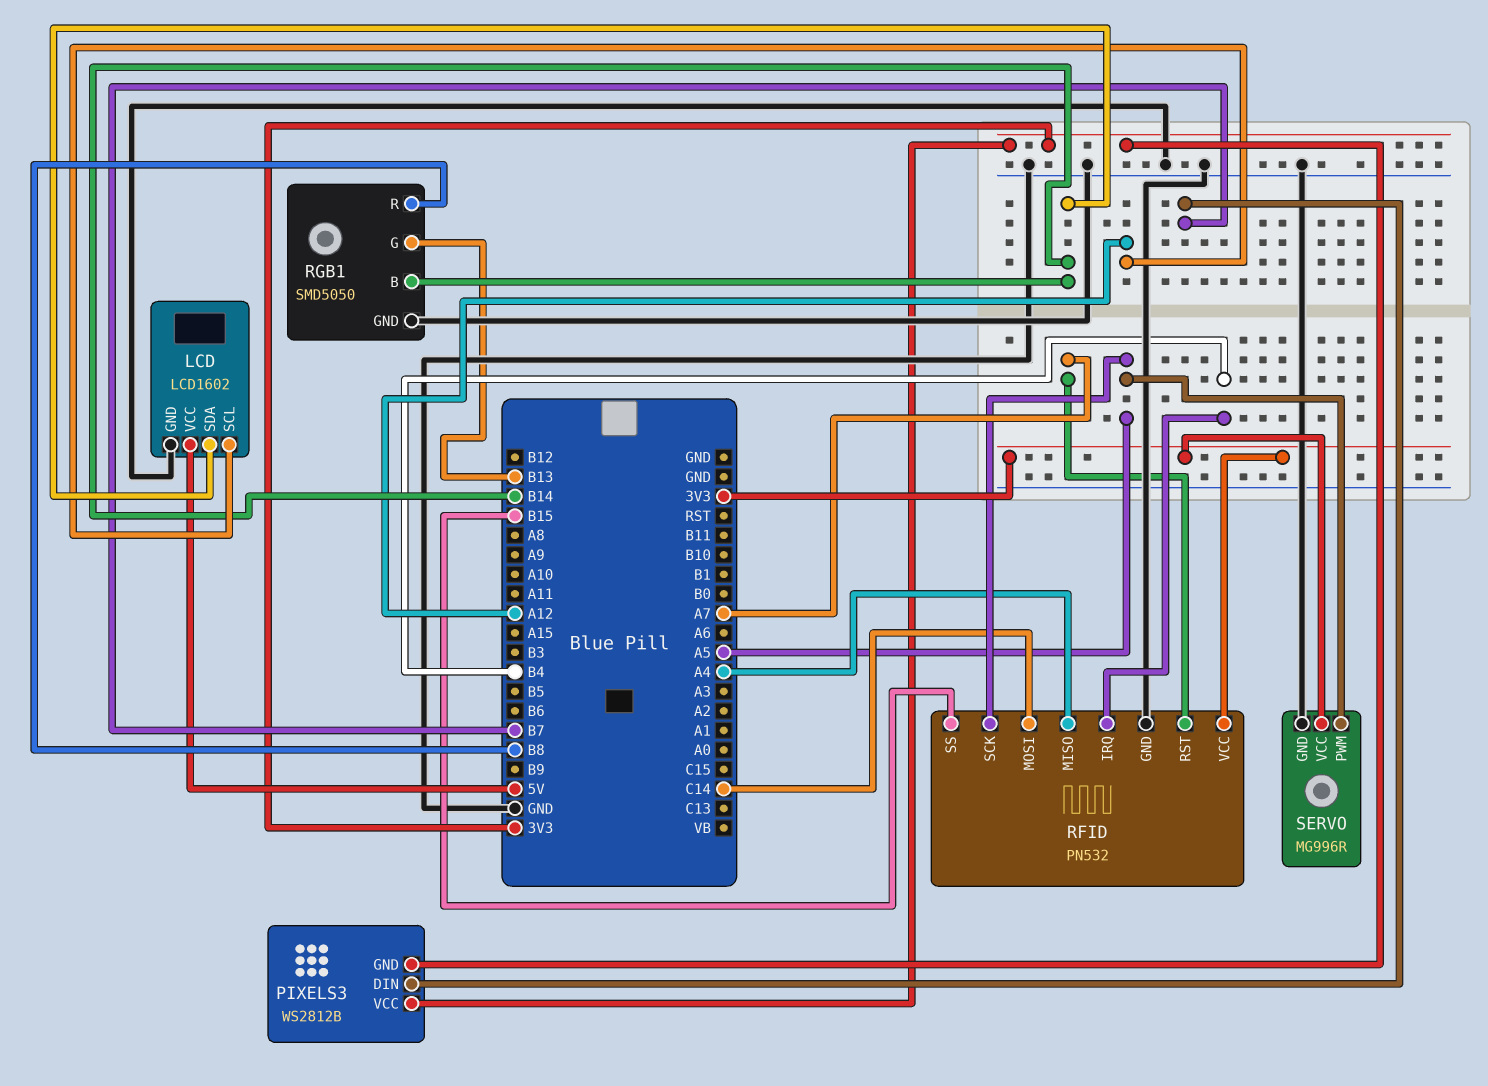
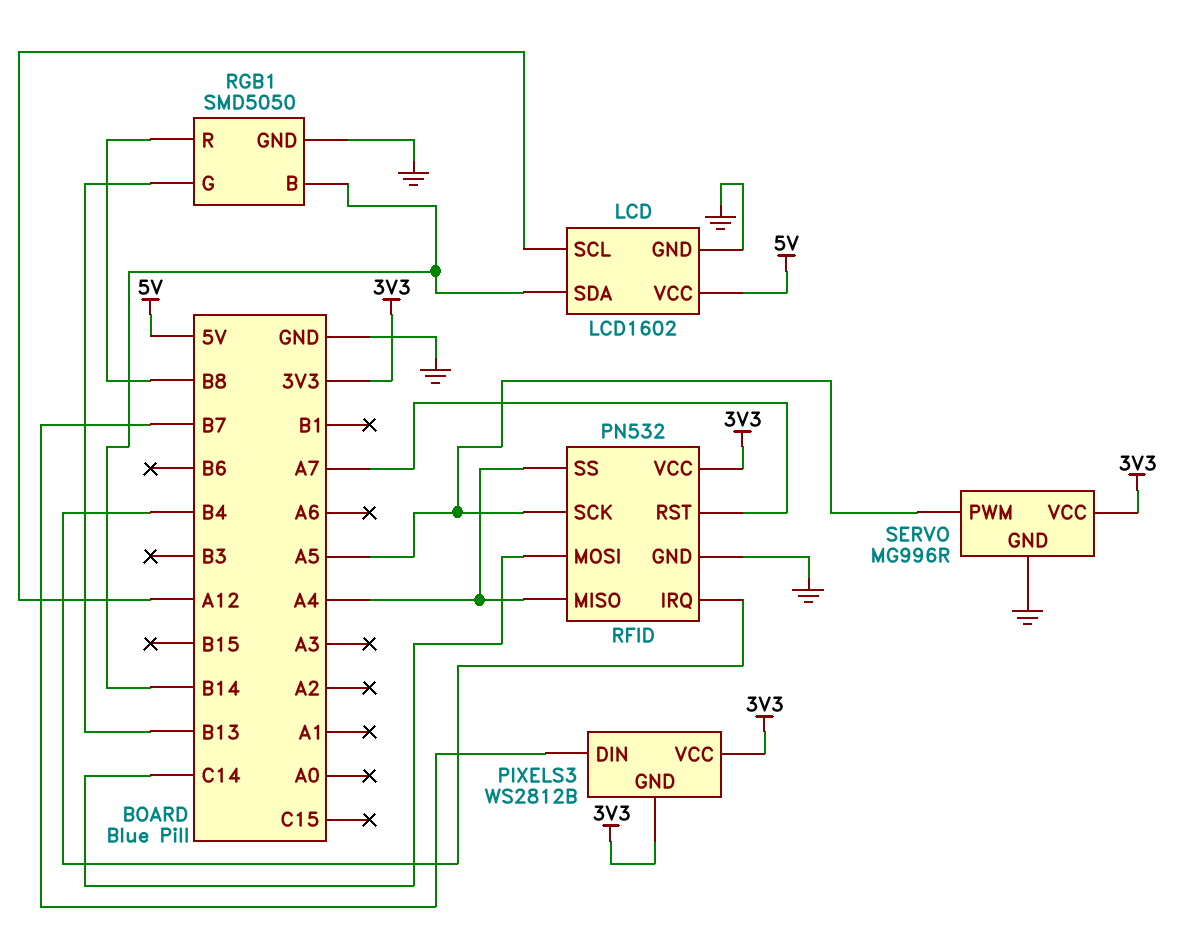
RFID pin SS: B15 -> A4

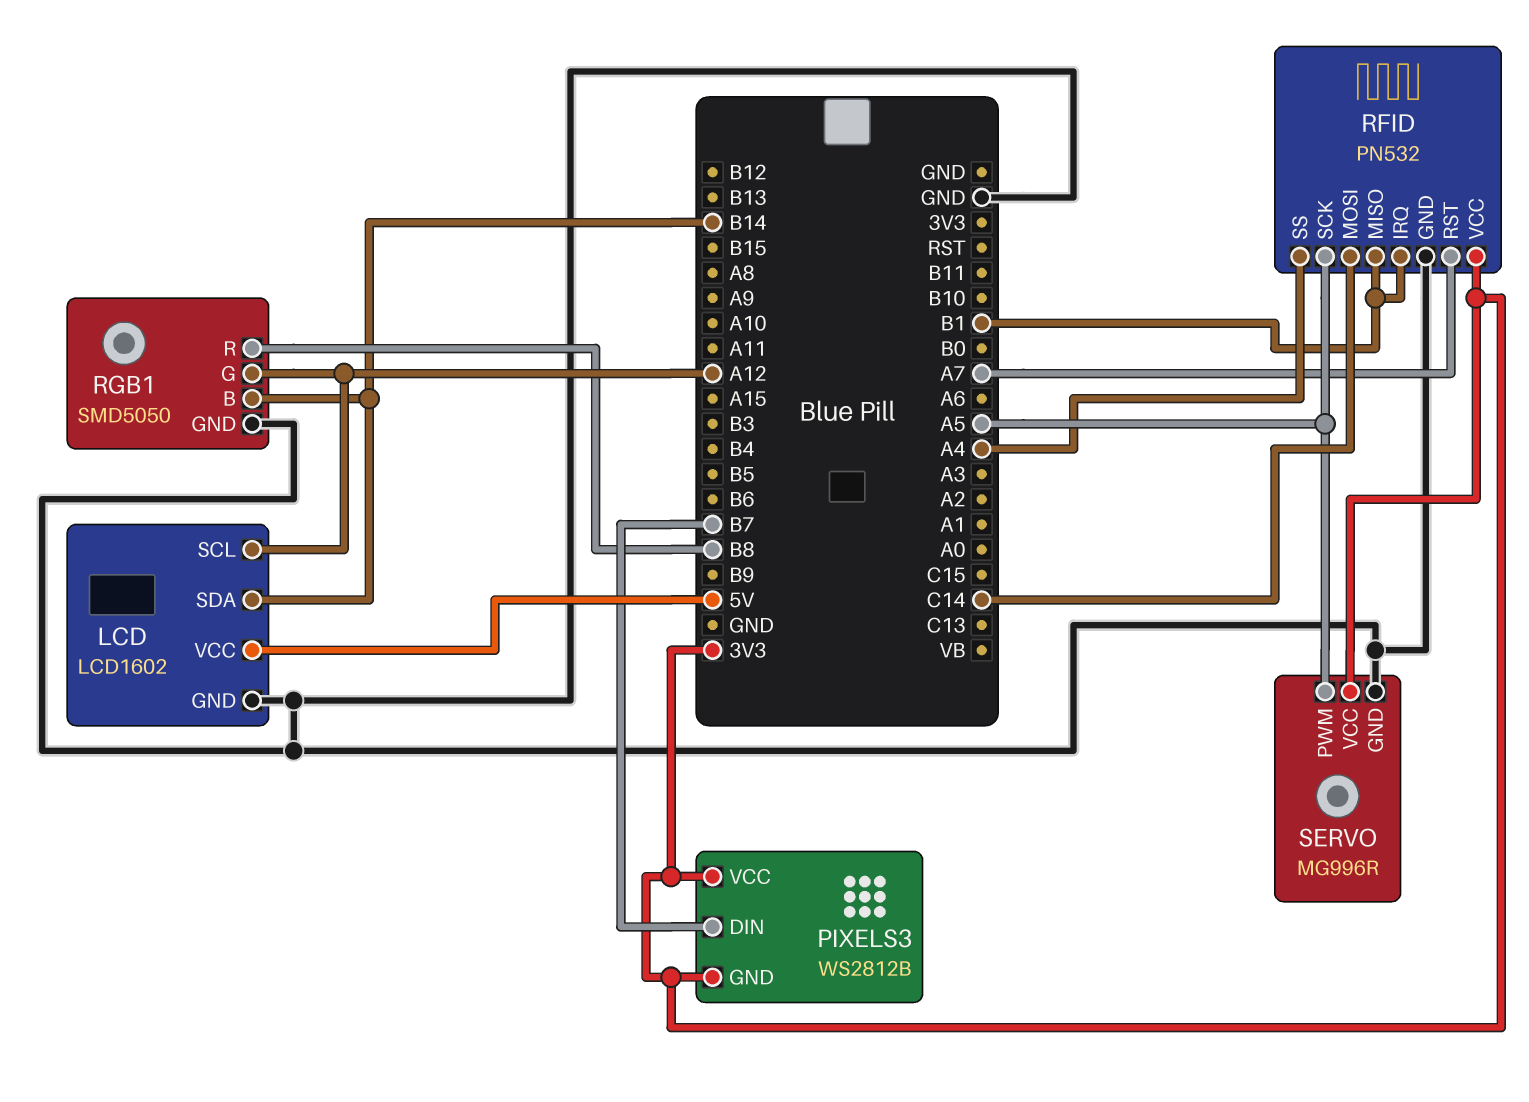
RFID pin IRQ: B4 -> B1
RFID pin MISO: A4 -> B1
RGB1 pin G: B13 -> A12

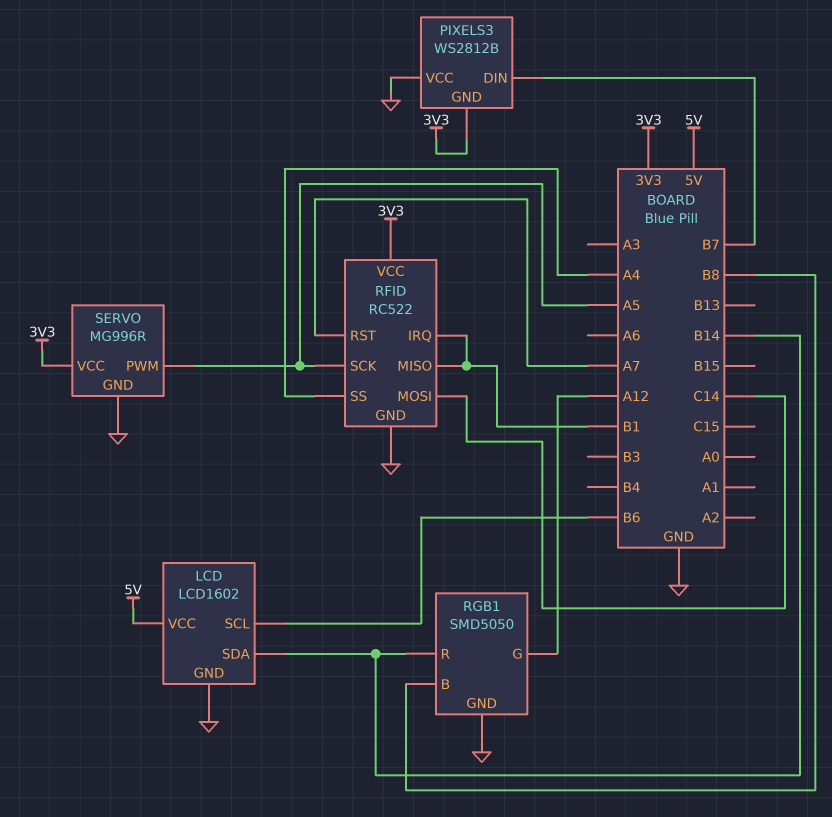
LCD pin SCL: A12 -> B6
PIXELS3 pin VCC: 3V3 -> GND
RFID: PN532 -> RC522
RGB1 pin B: B14 -> B8
RGB1 pin R: B8 -> B14

